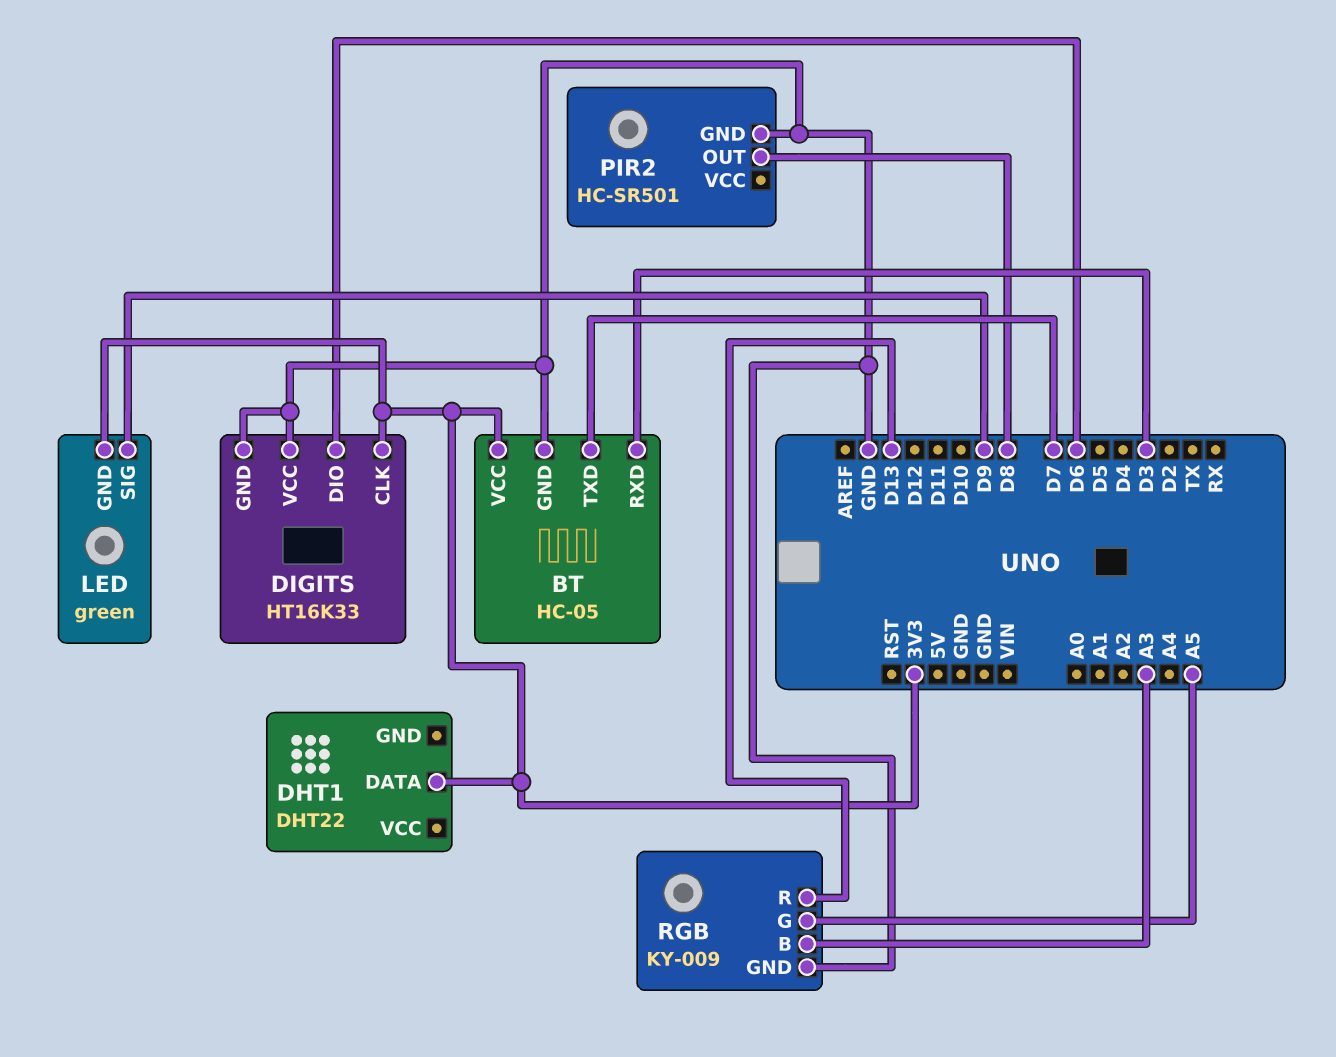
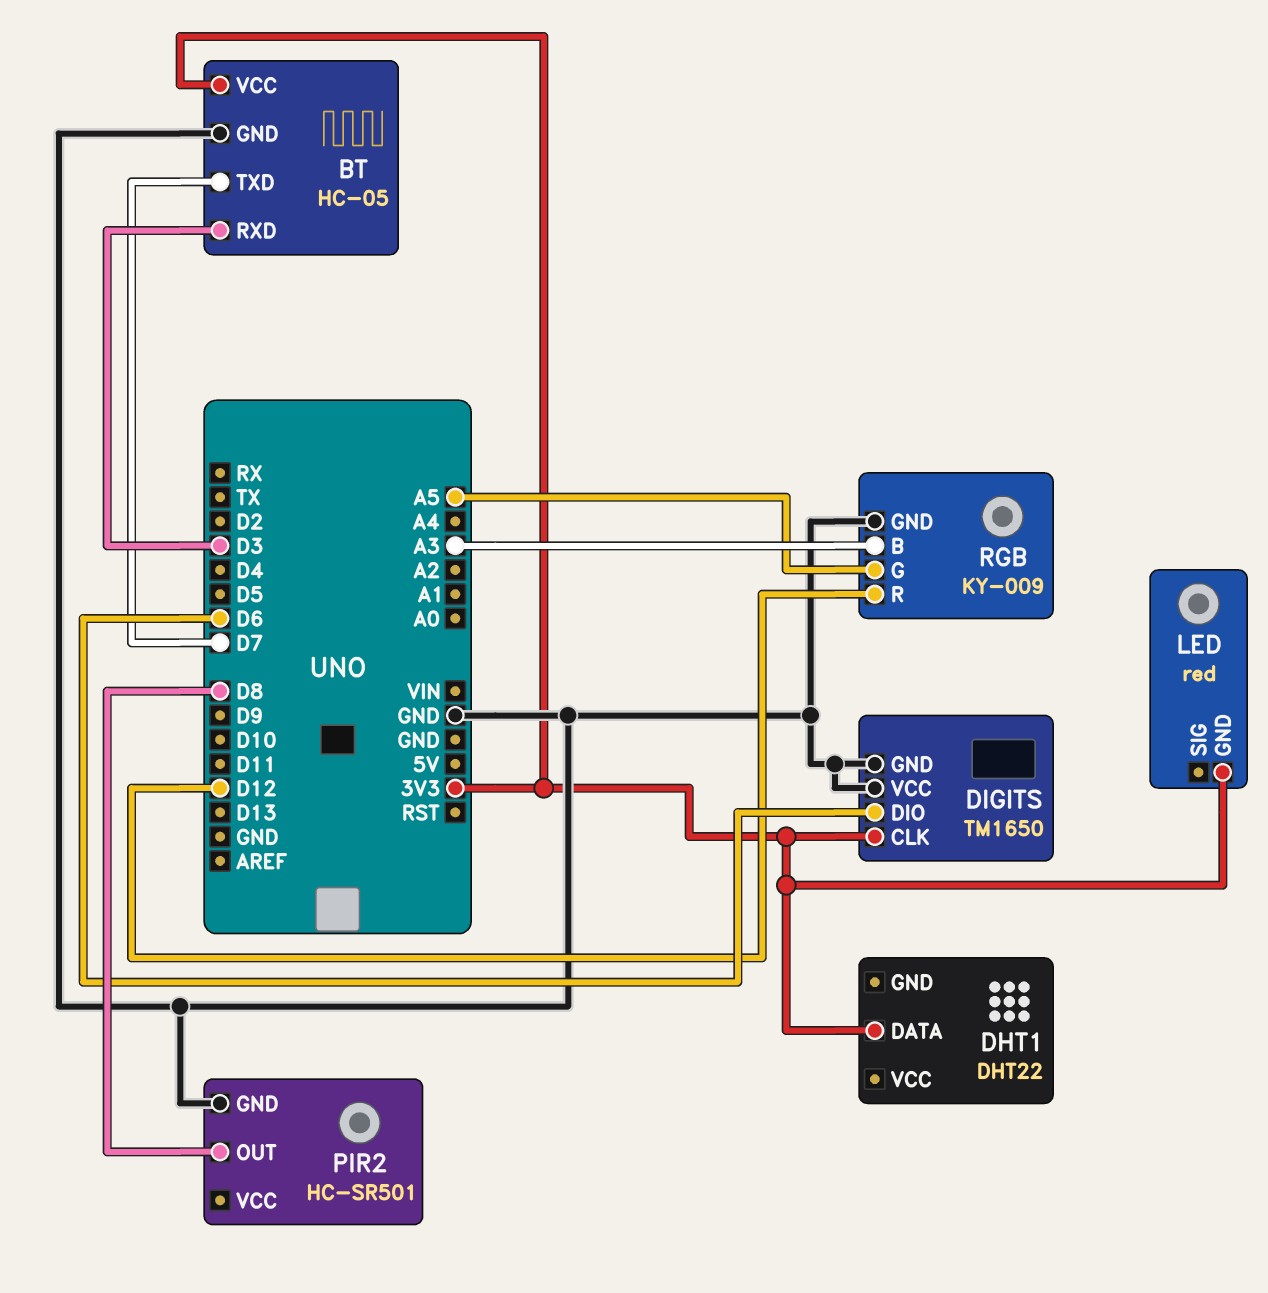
DIGITS: HT16K33 -> TM1650
LED: green -> red
LED pin SIG: D9 -> none
RGB pin R: D13 -> D12

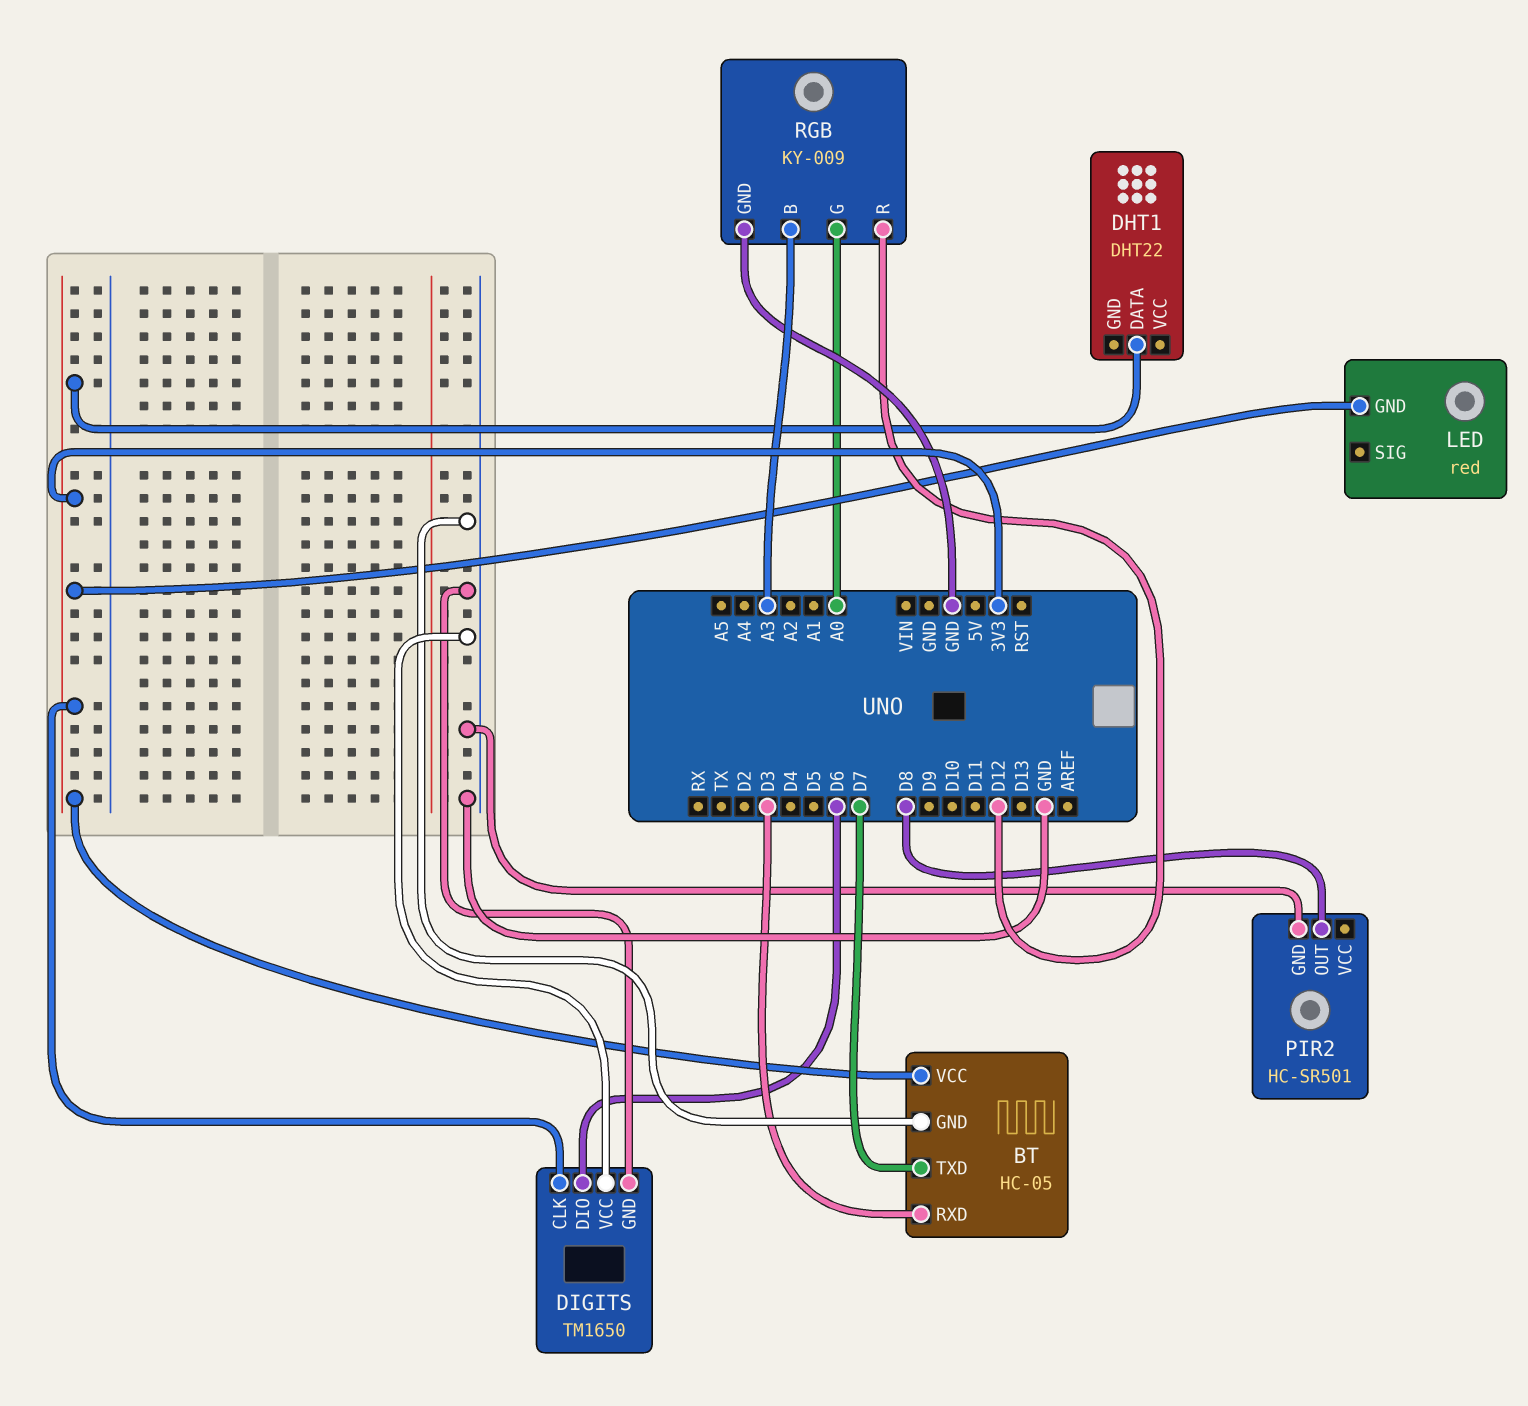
RGB pin G: A5 -> A0

